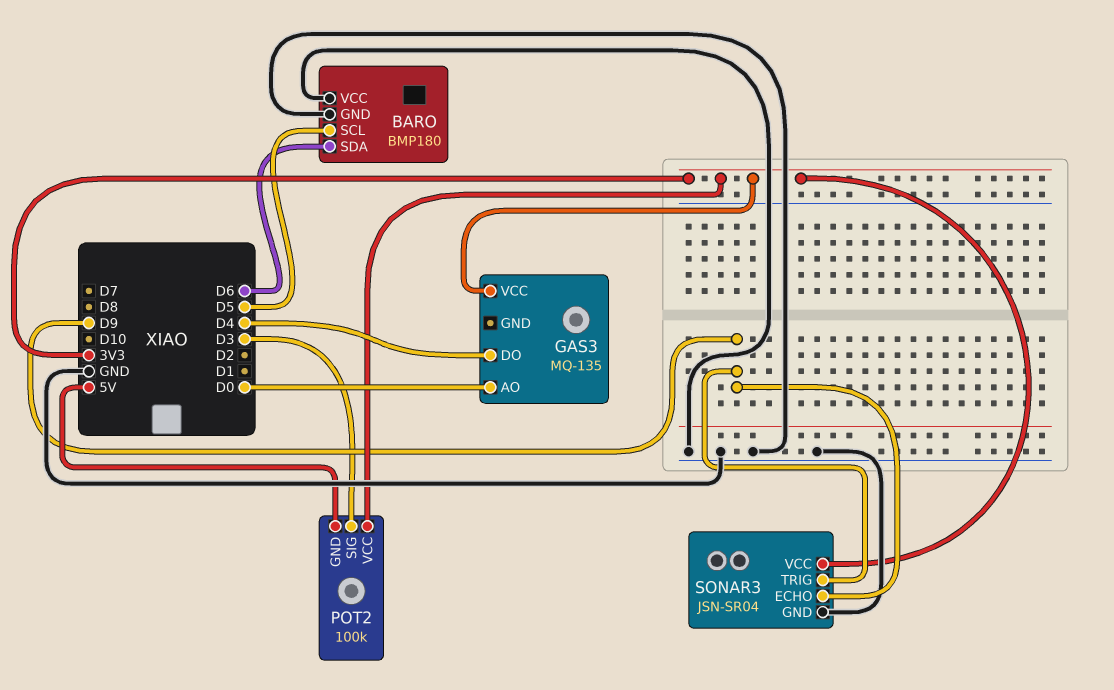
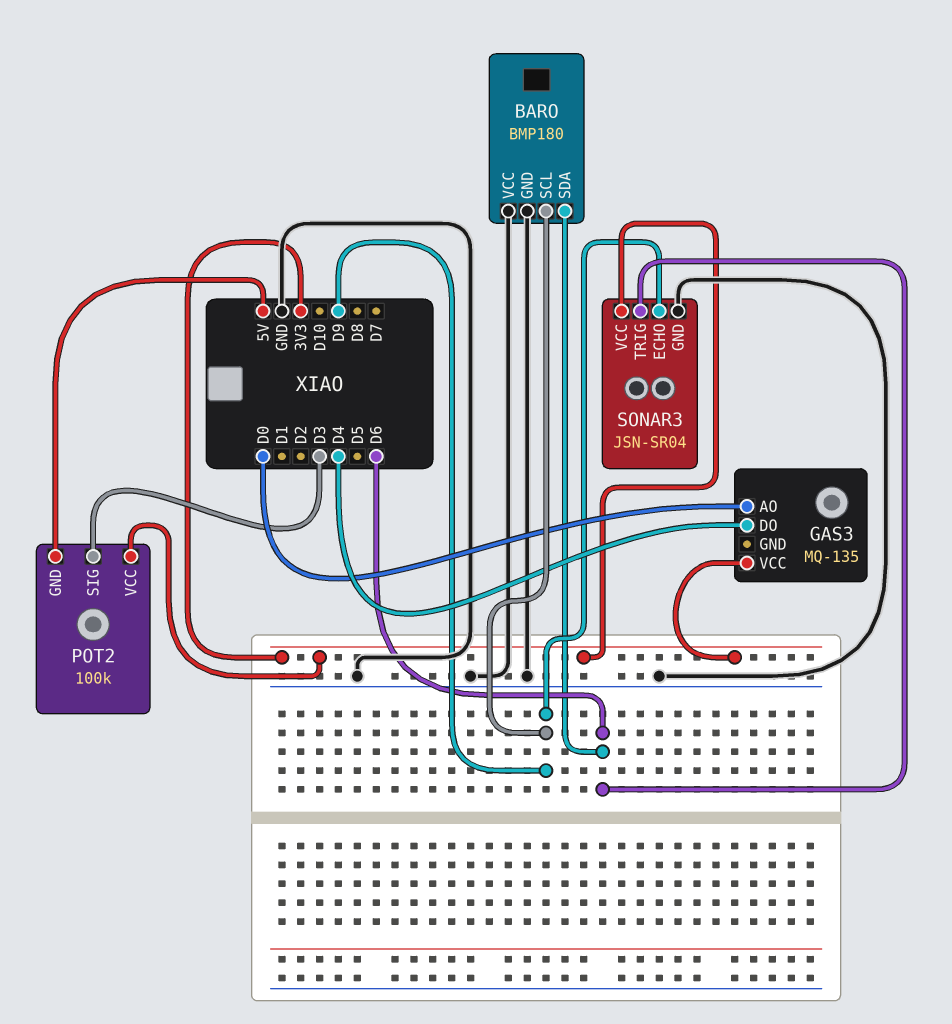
BARO pin SCL: D5 -> D9
SONAR3 pin TRIG: D9 -> D6

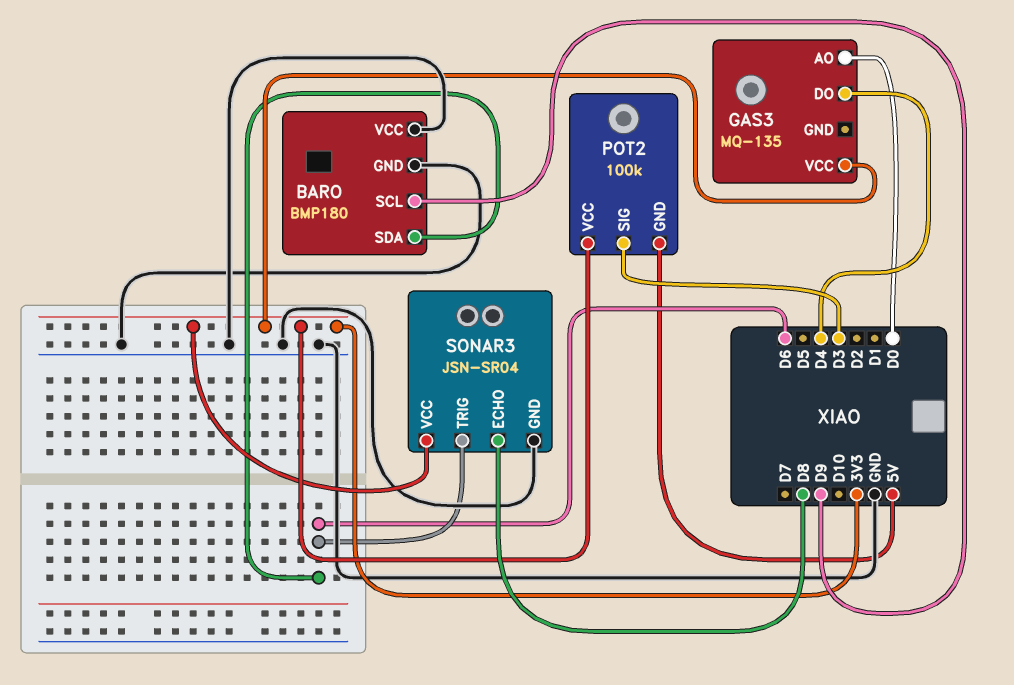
SONAR3 pin ECHO: D9 -> D8

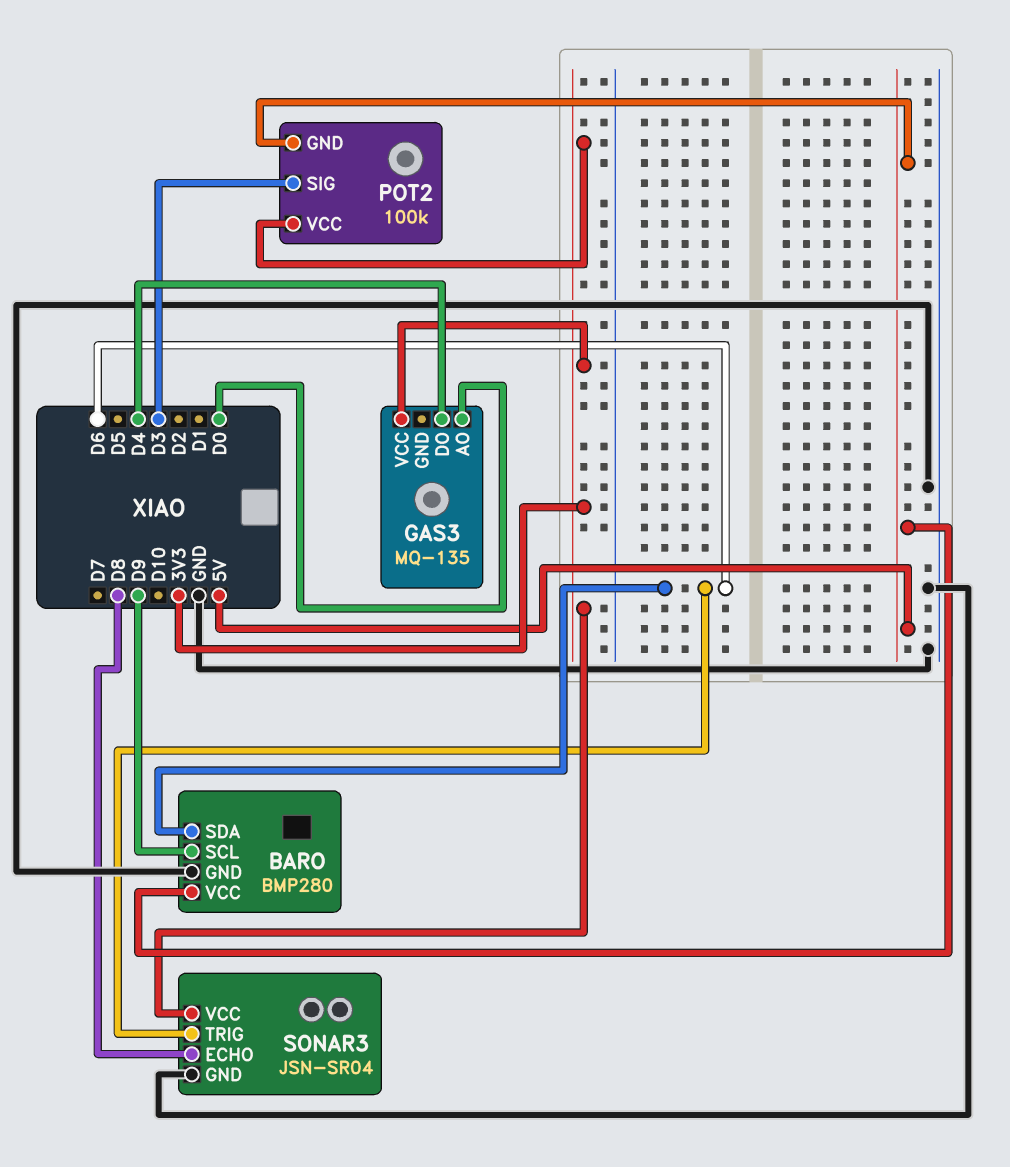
BARO: BMP180 -> BMP280
BARO pin VCC: GND -> 5V

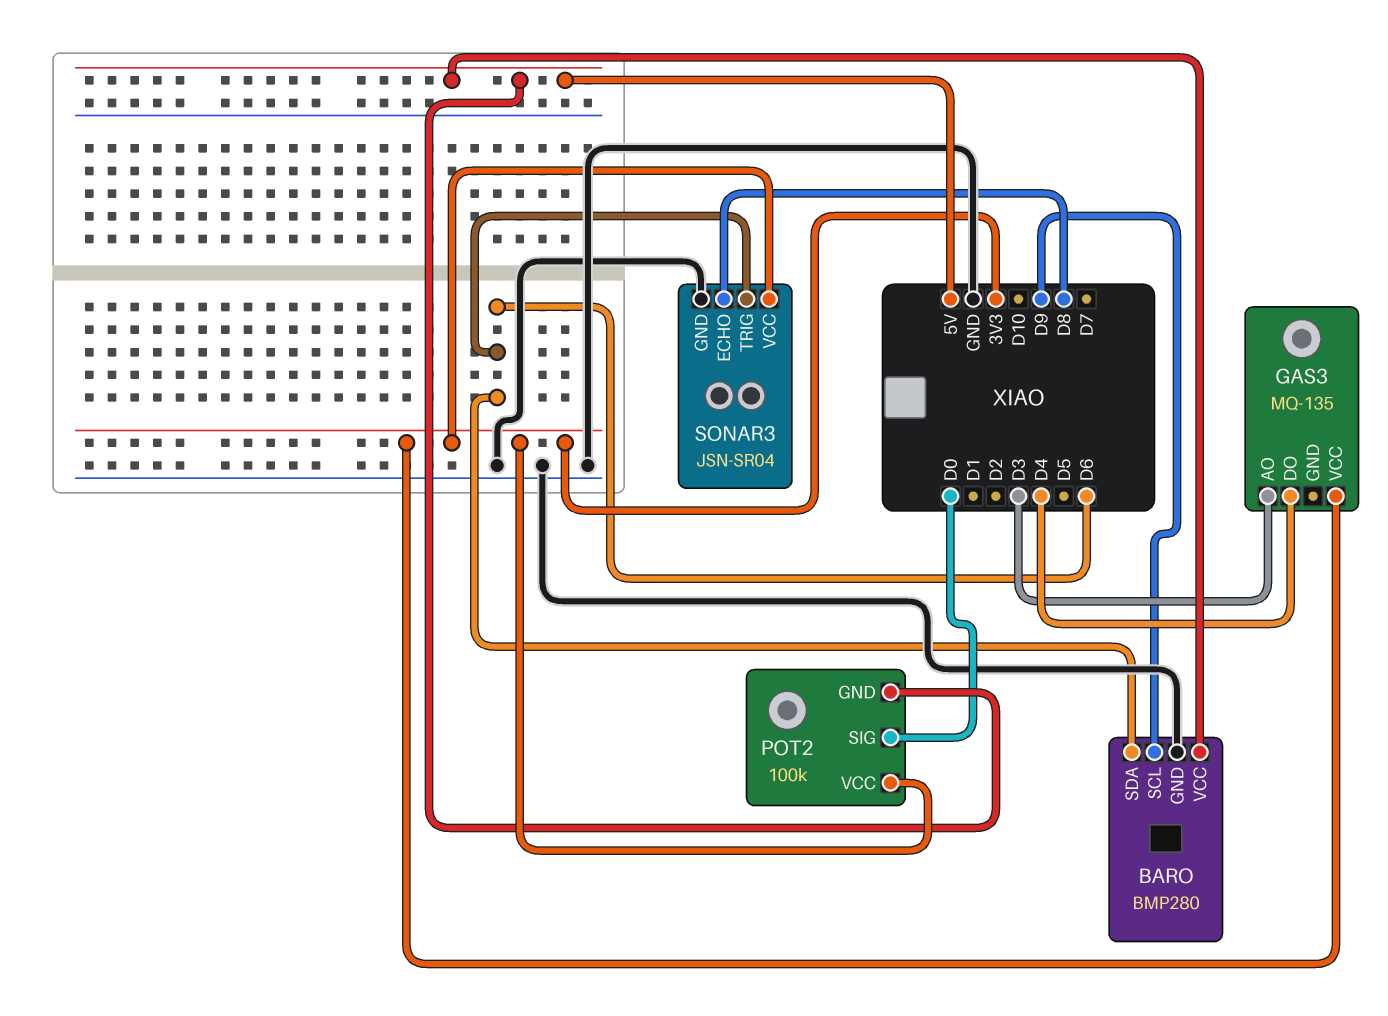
GAS3 pin AO: D0 -> D3
POT2 pin SIG: D3 -> D0

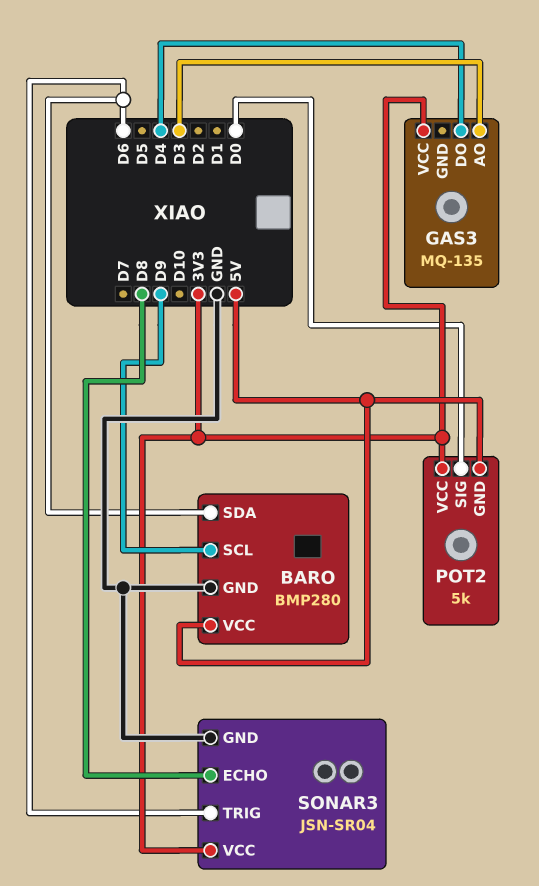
POT2: 100k -> 5k

